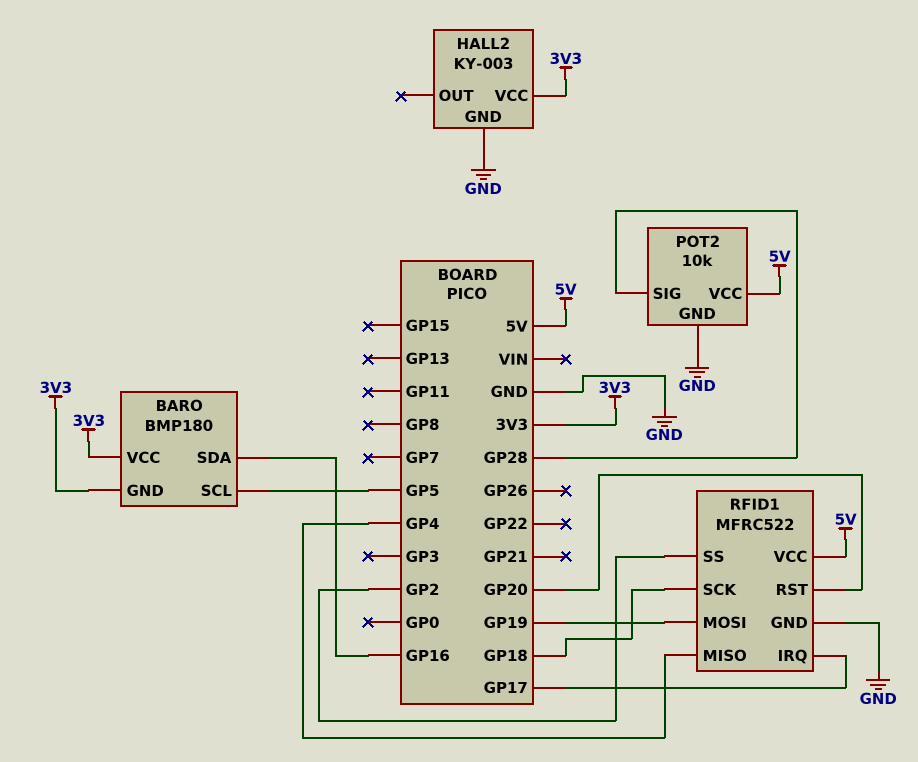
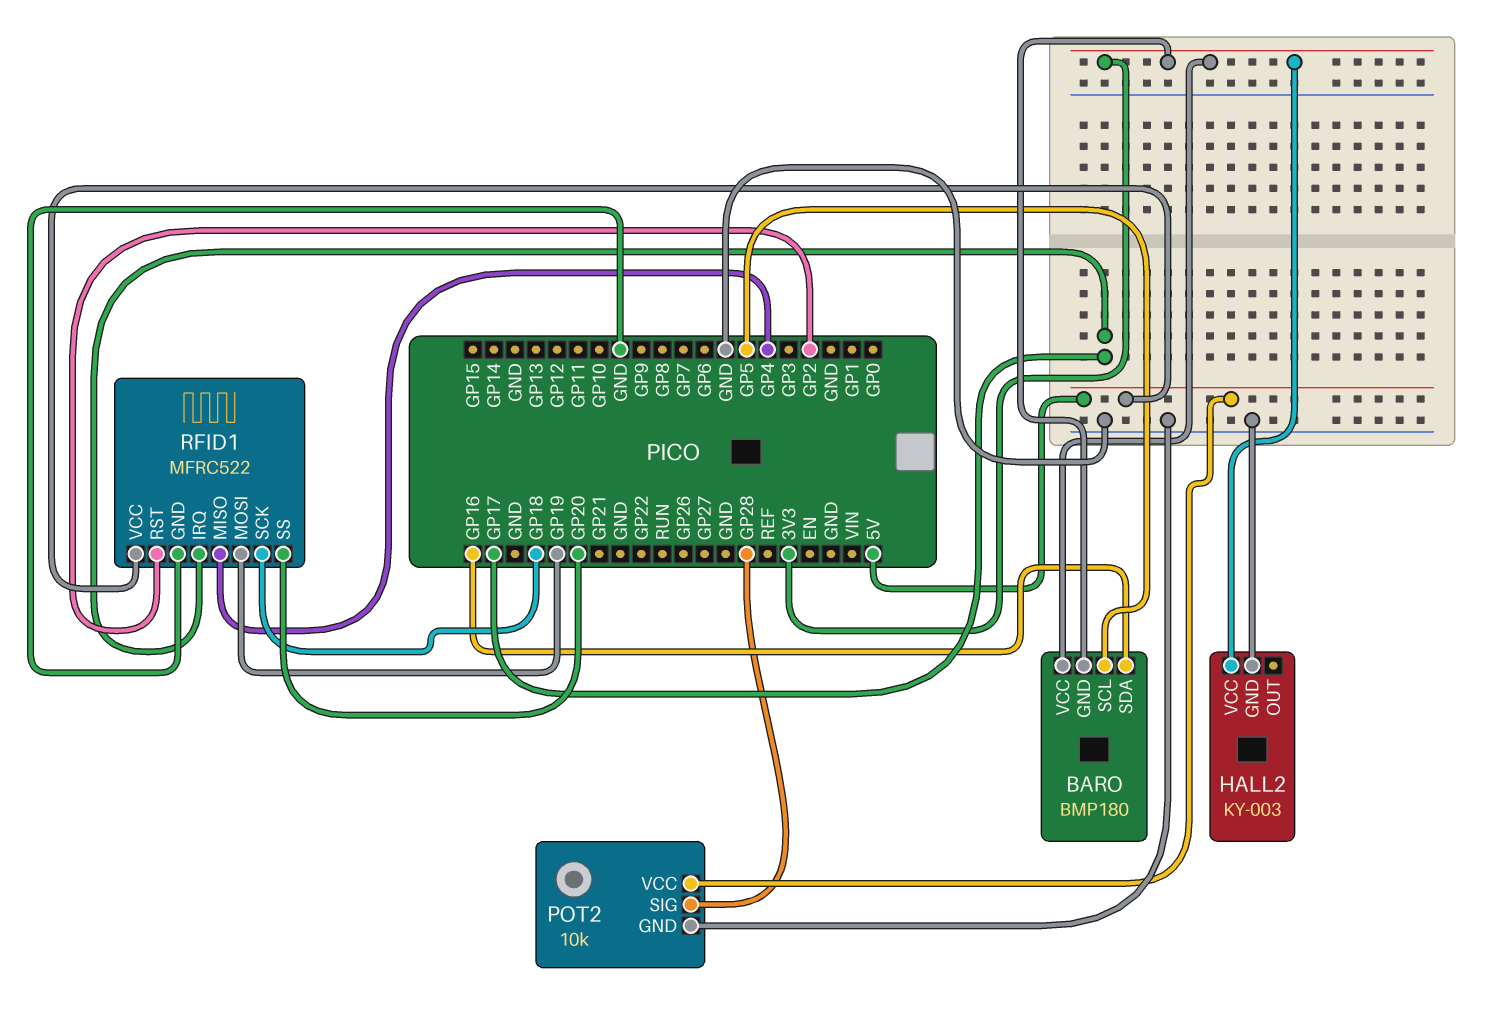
RFID1 pin RST: GP20 -> GP2
RFID1 pin SS: GP2 -> GP20

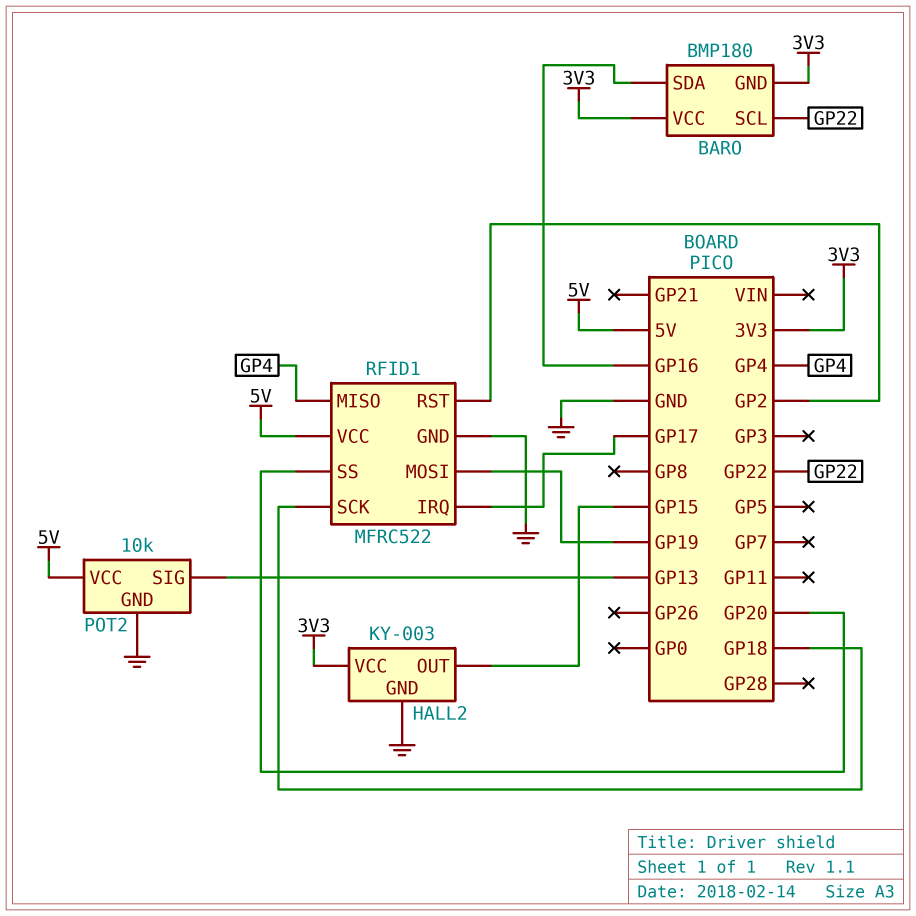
BARO pin SCL: GP5 -> GP22
HALL2 pin OUT: none -> GP15
POT2 pin SIG: GP28 -> GP13

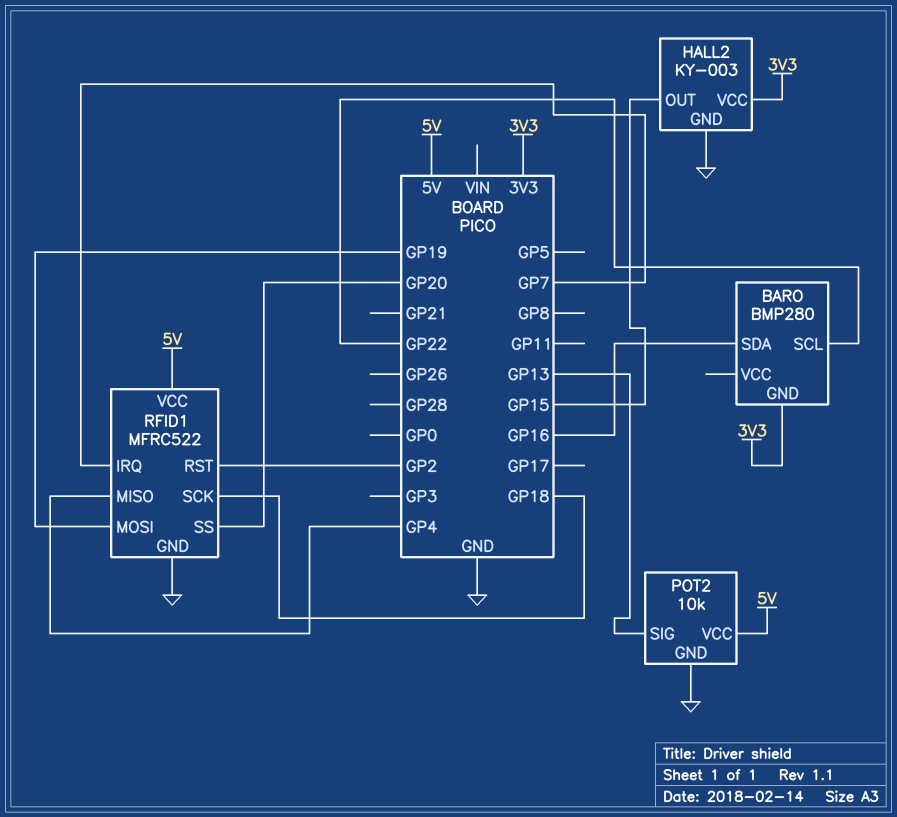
BARO: BMP180 -> BMP280
BARO pin VCC: 3V3 -> none
RFID1 pin IRQ: GP17 -> GP7

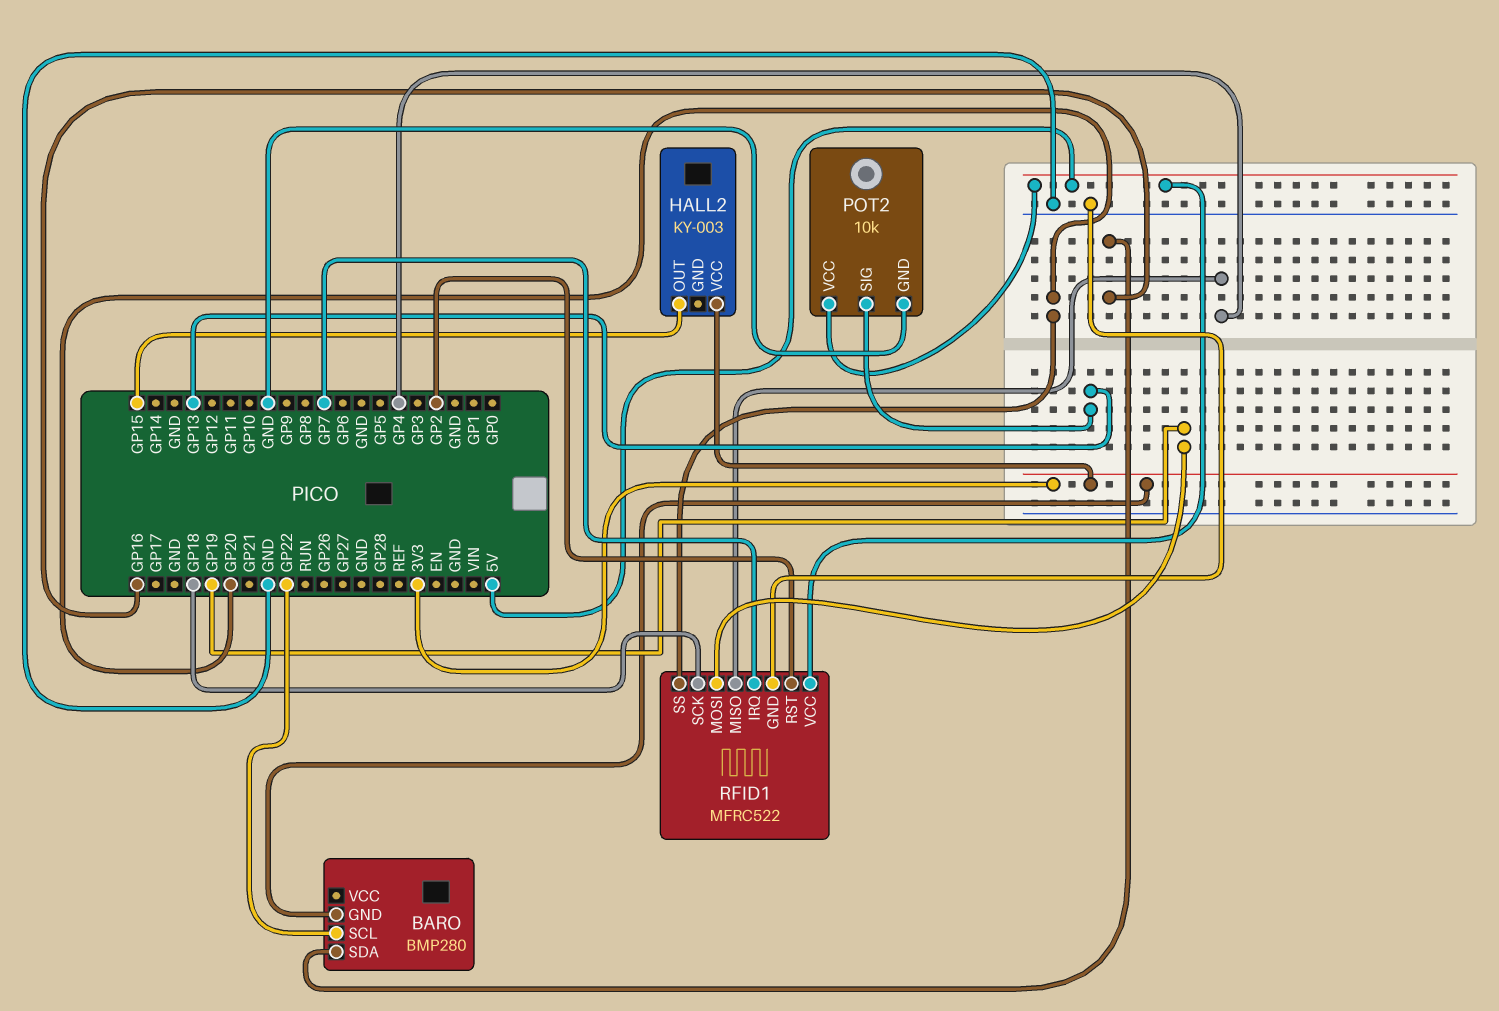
HALL2 pin GND: GND -> none

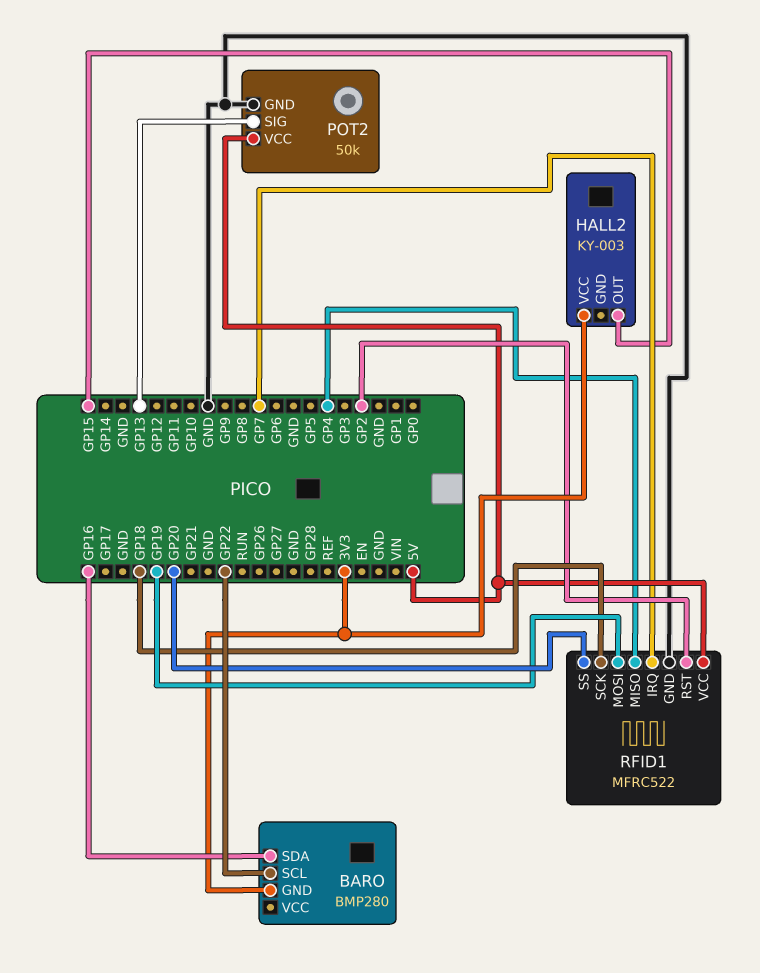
POT2: 10k -> 50k

